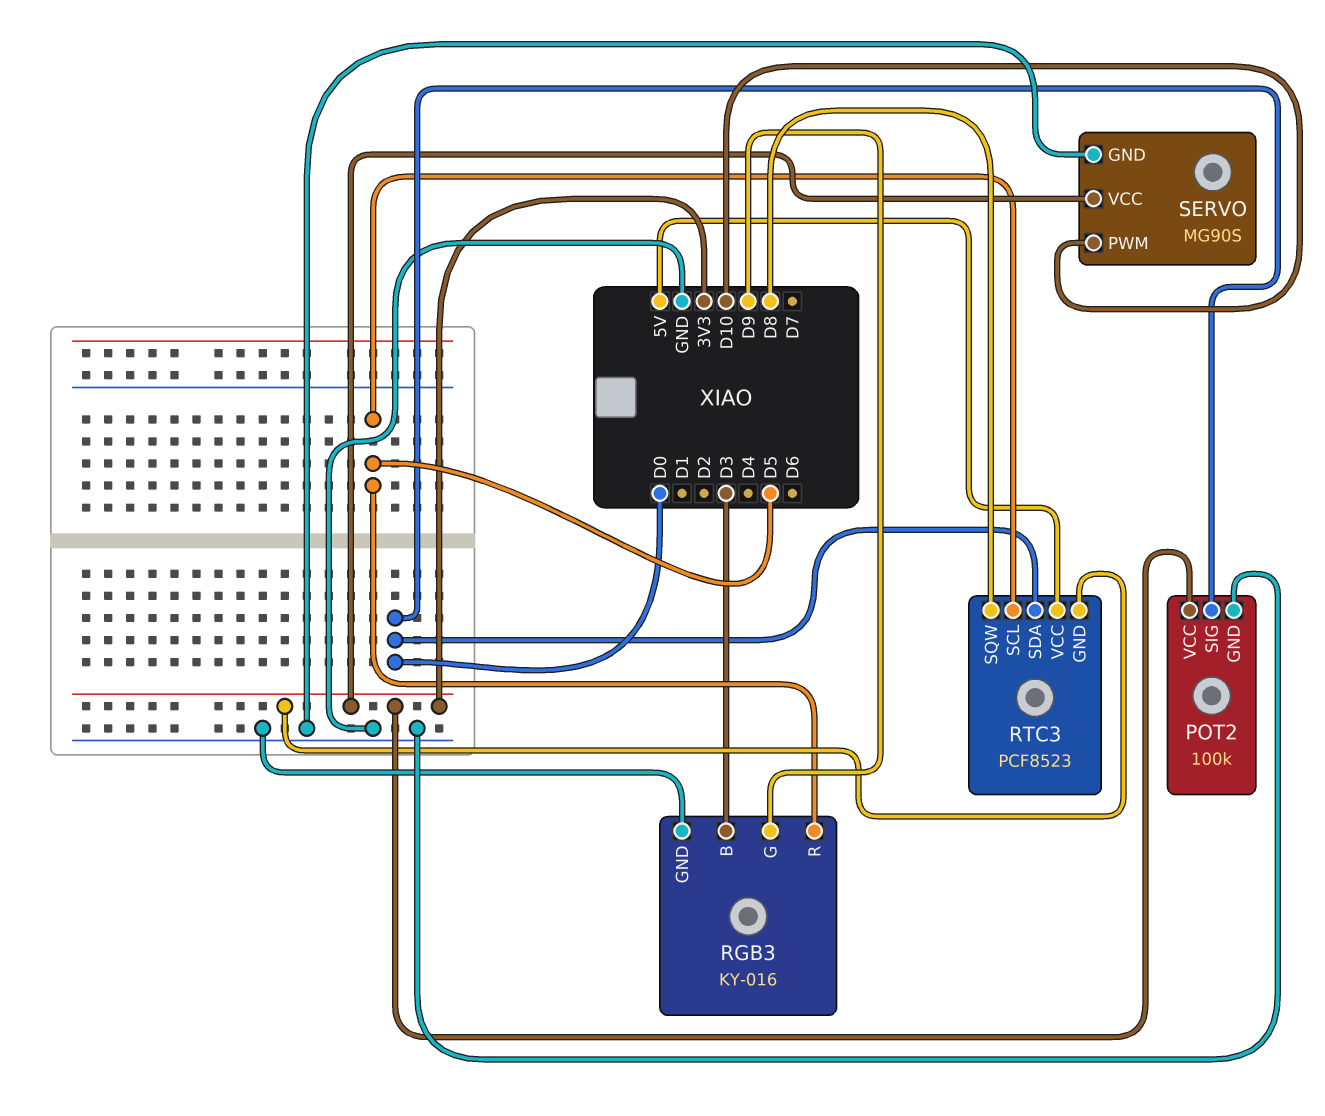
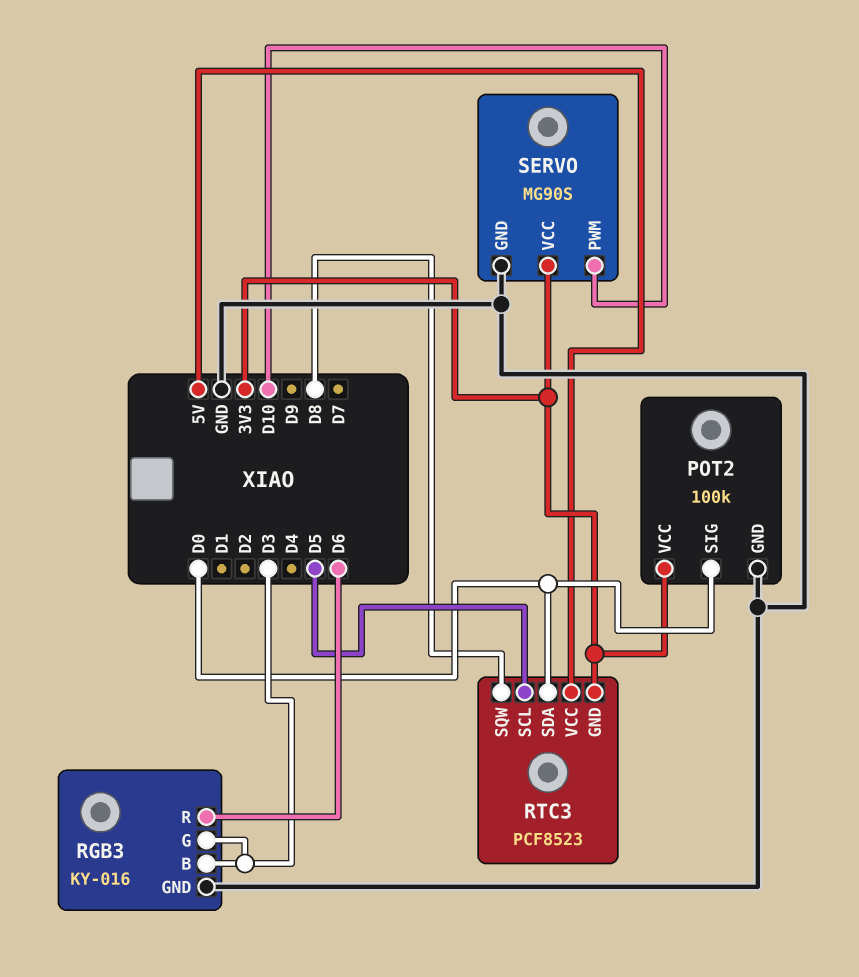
RGB3 pin G: D9 -> D3
RGB3 pin R: D5 -> D6

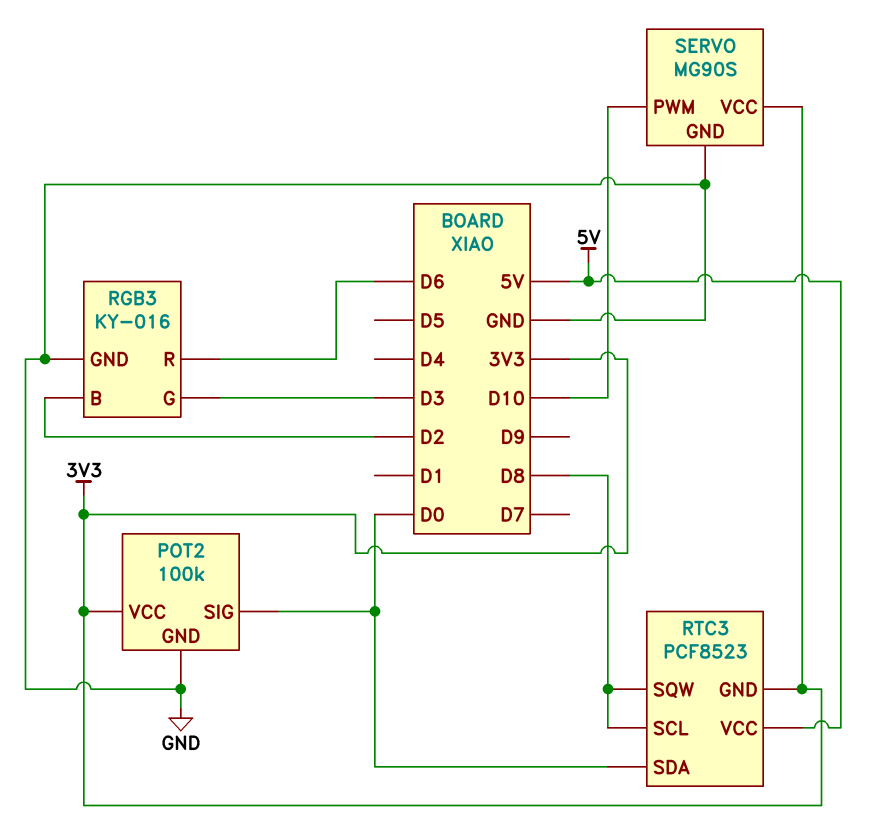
RGB3 pin B: D3 -> D2
RTC3 pin SCL: D5 -> D8

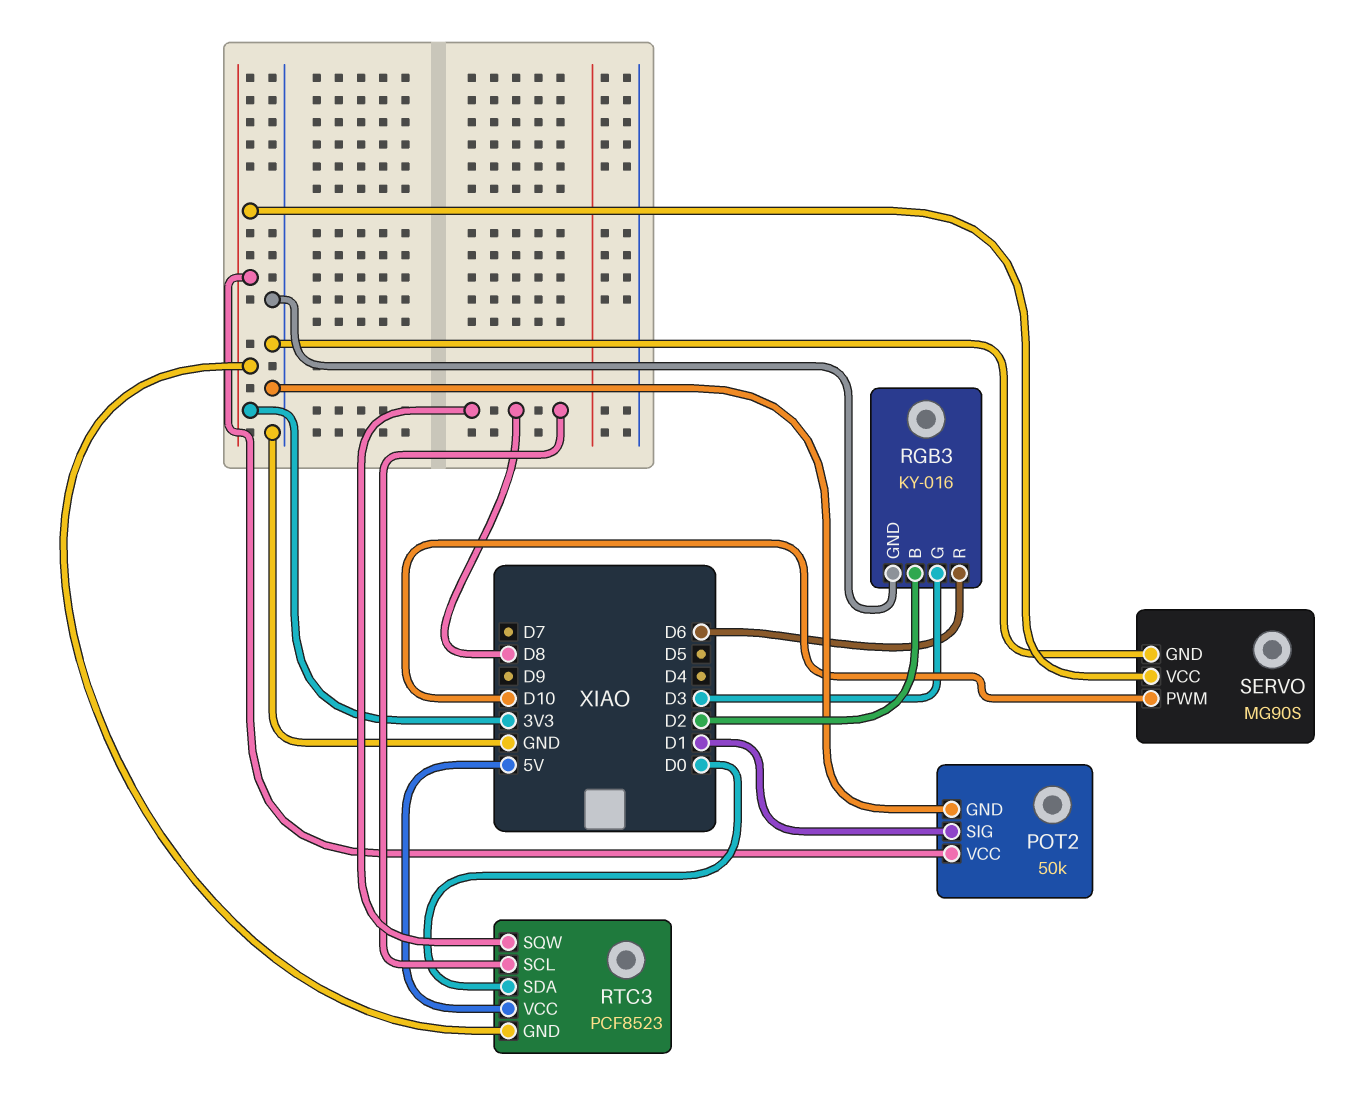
POT2: 100k -> 50k
POT2 pin SIG: D0 -> D1

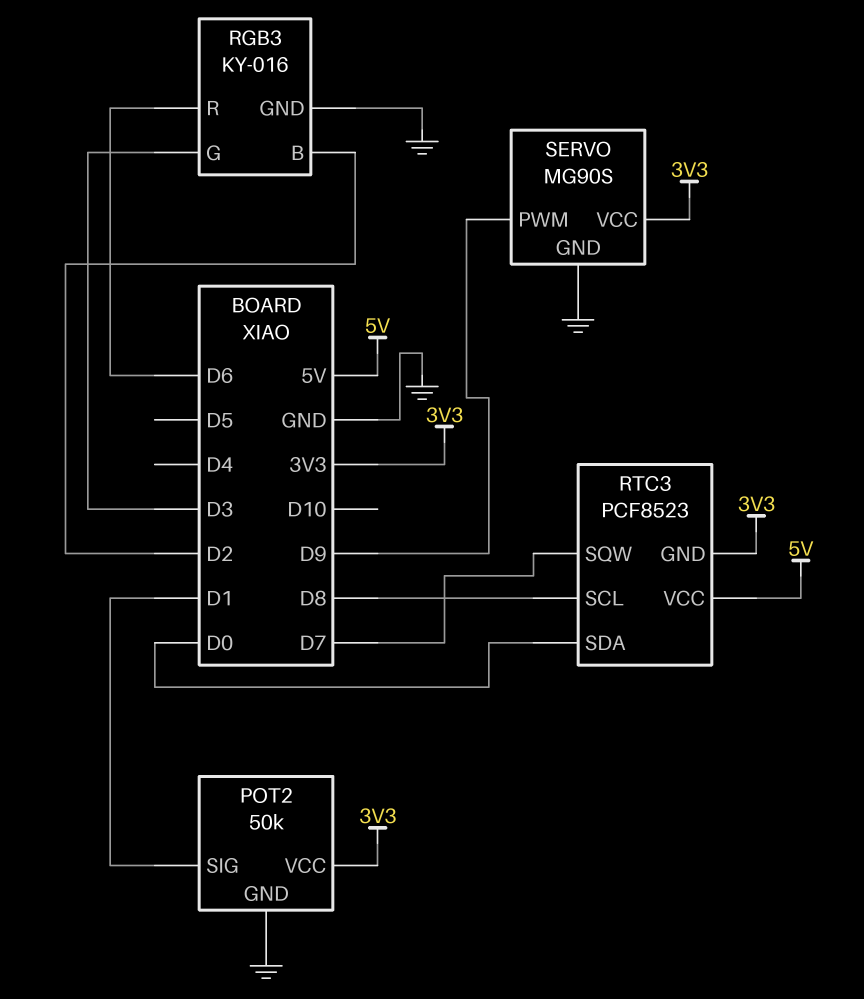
RTC3 pin SQW: D8 -> D7
SERVO pin PWM: D10 -> D9

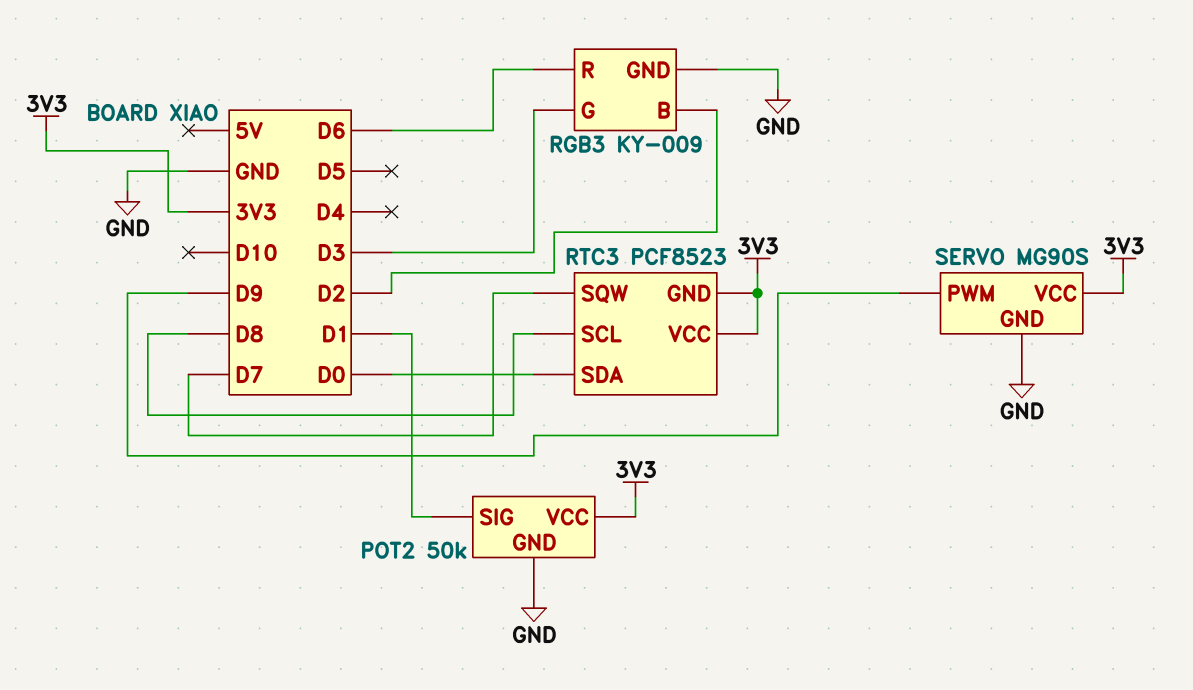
RGB3: KY-016 -> KY-009
RTC3 pin VCC: 5V -> 3V3

